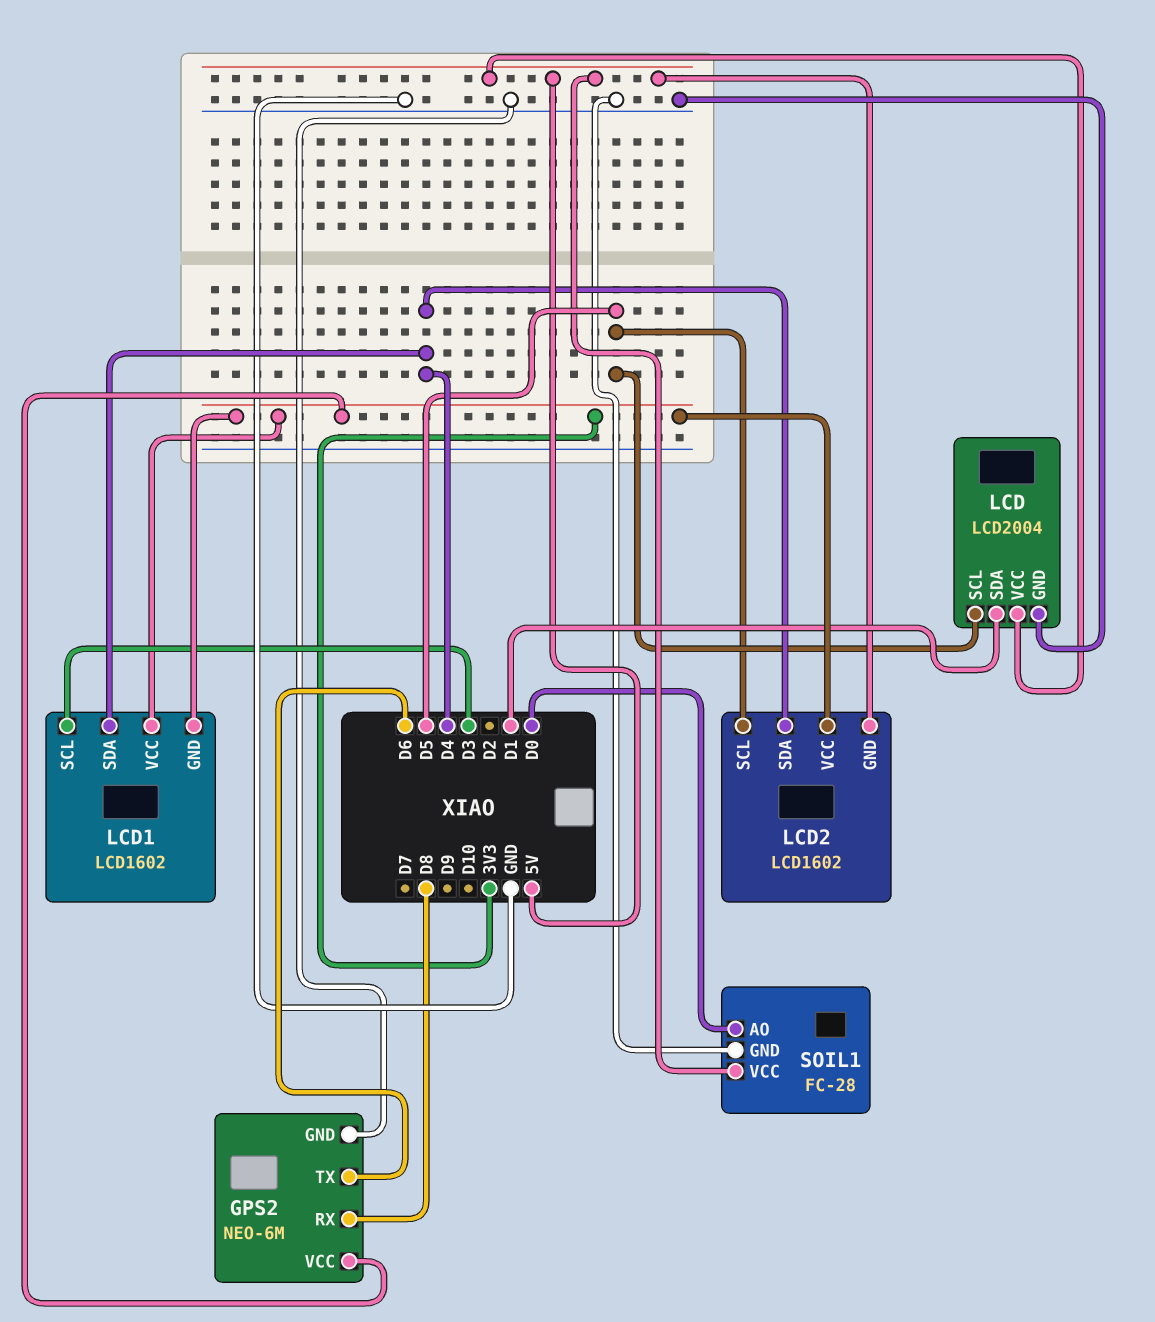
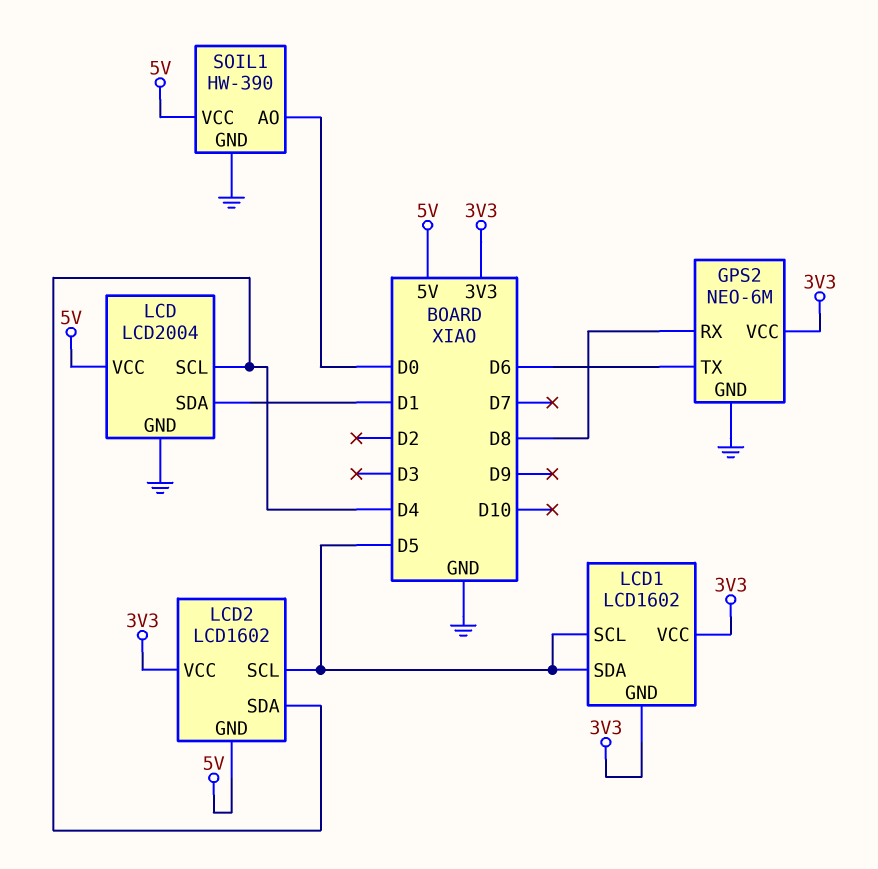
LCD pin SCL: D5 -> D4
LCD1 pin SCL: D3 -> D5
LCD1 pin SDA: D4 -> D5
SOIL1: FC-28 -> HW-390

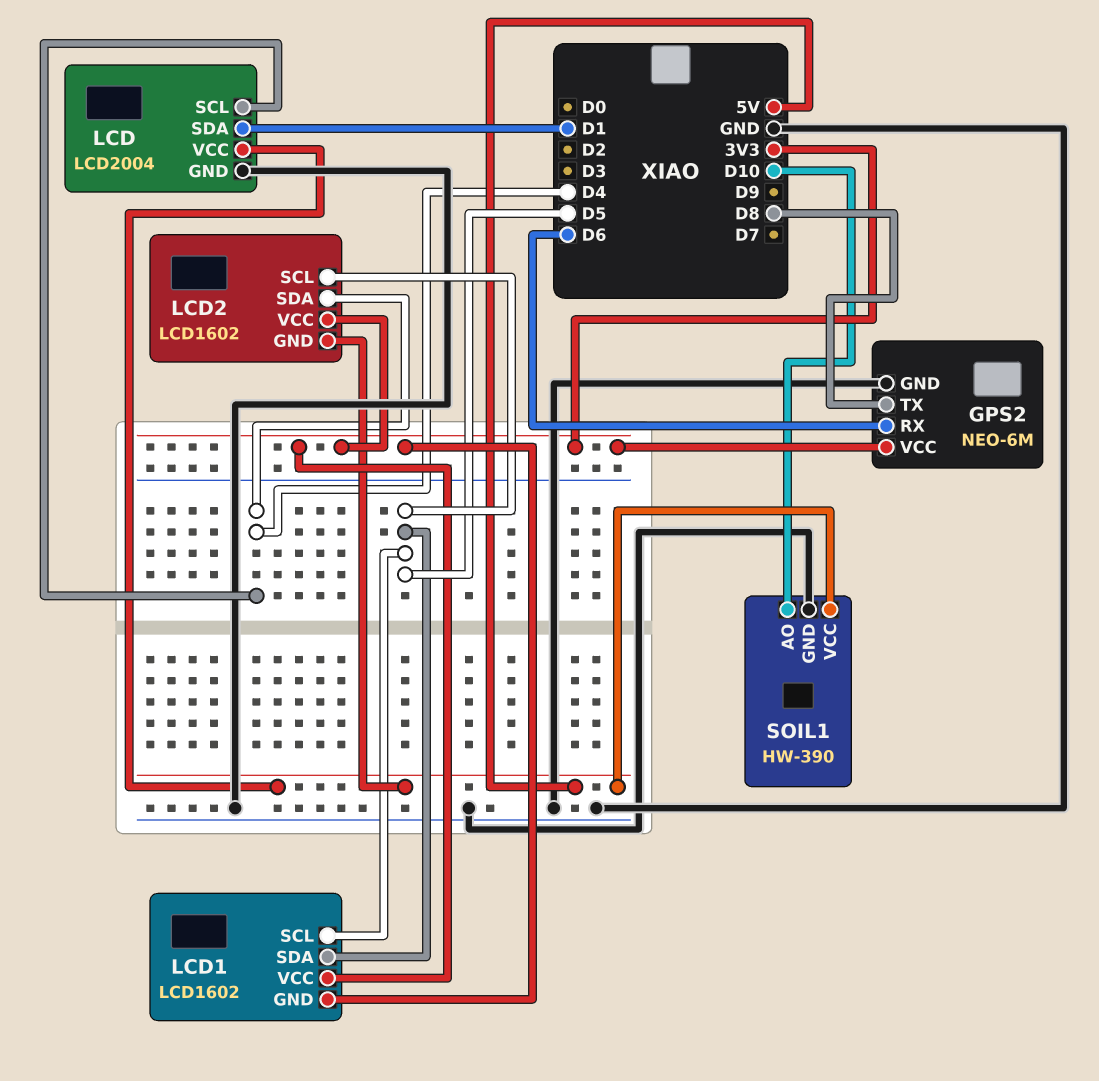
GPS2 pin RX: D8 -> D6
GPS2 pin TX: D6 -> D8
SOIL1 pin AO: D0 -> D10

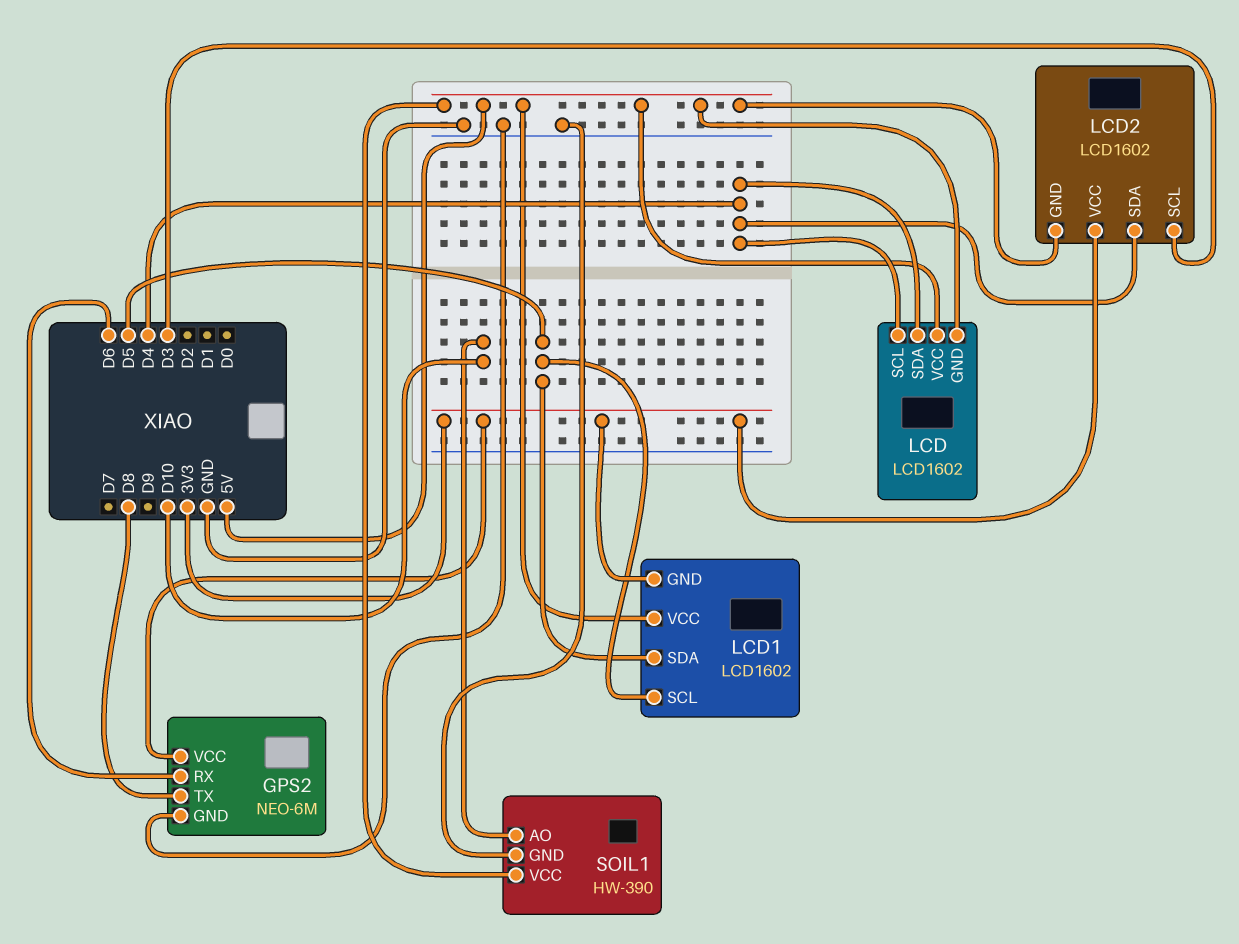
LCD: LCD2004 -> LCD1602
LCD pin GND: GND -> 5V
LCD pin SDA: D1 -> D4
LCD1 pin VCC: 3V3 -> 5V
LCD2 pin SCL: D5 -> D3

